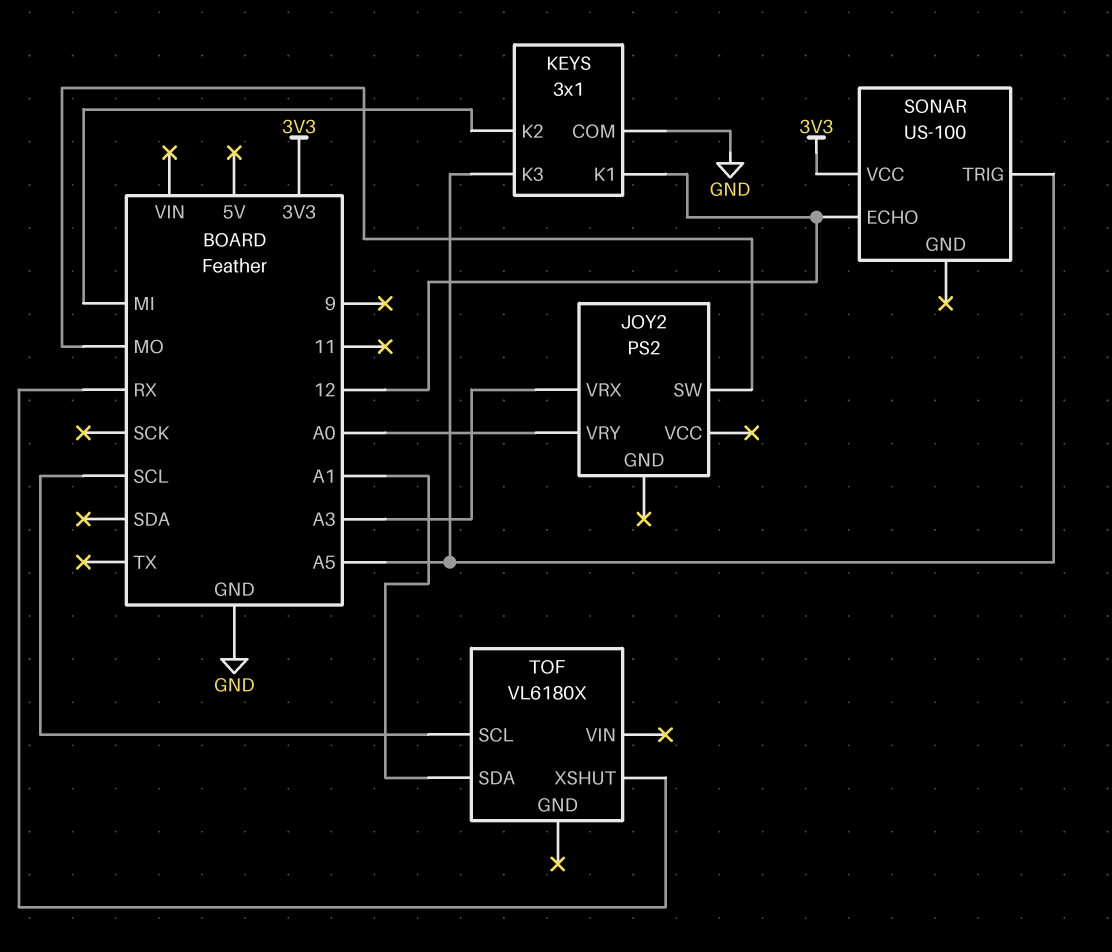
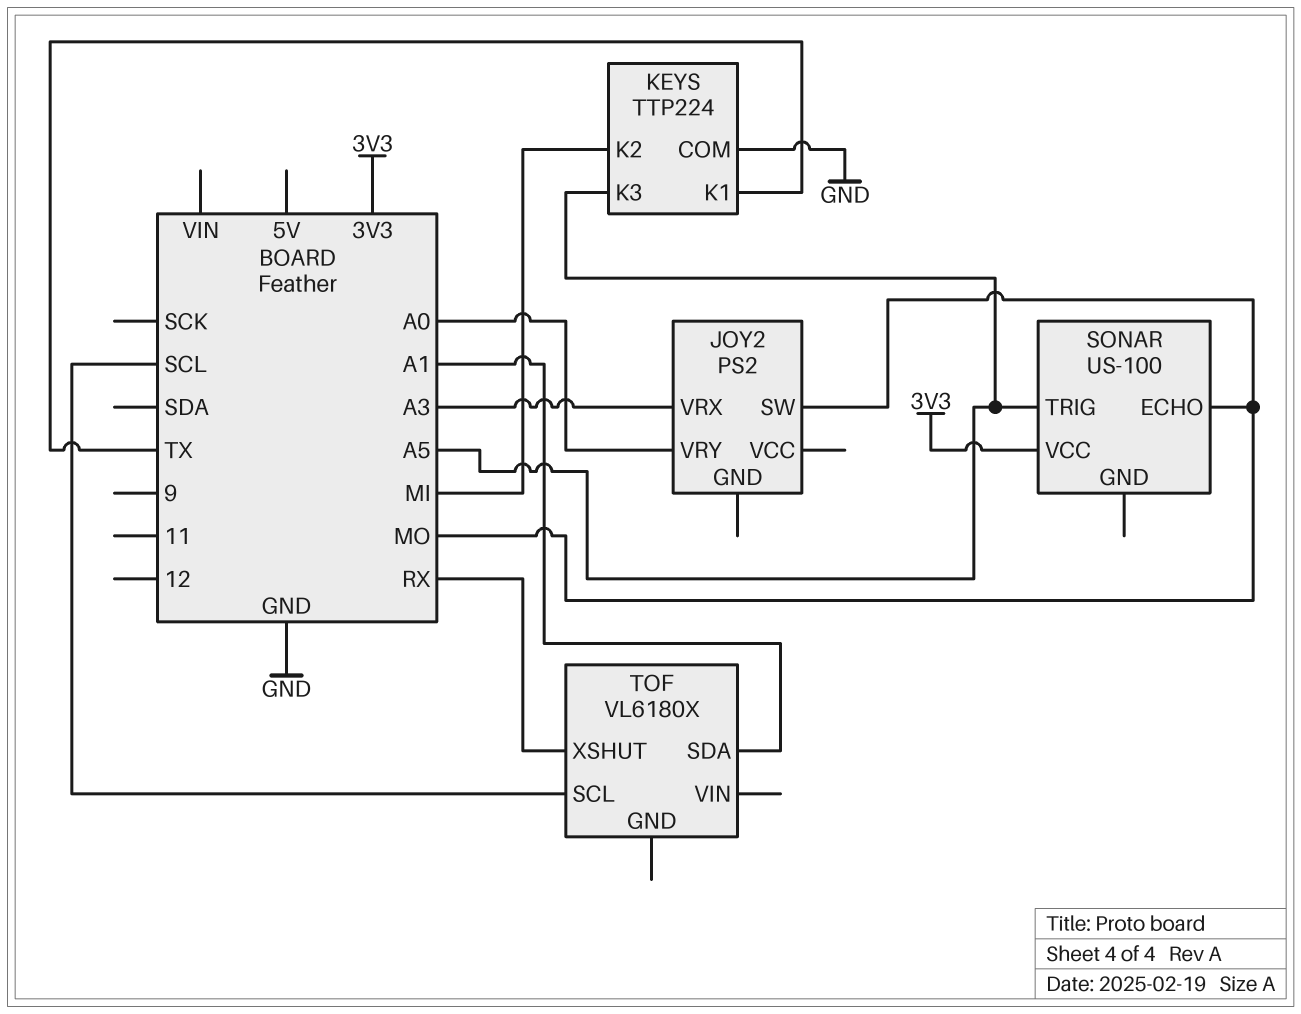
KEYS: 3x1 -> TTP224
KEYS pin K1: 12 -> TX
SONAR pin ECHO: 12 -> MO

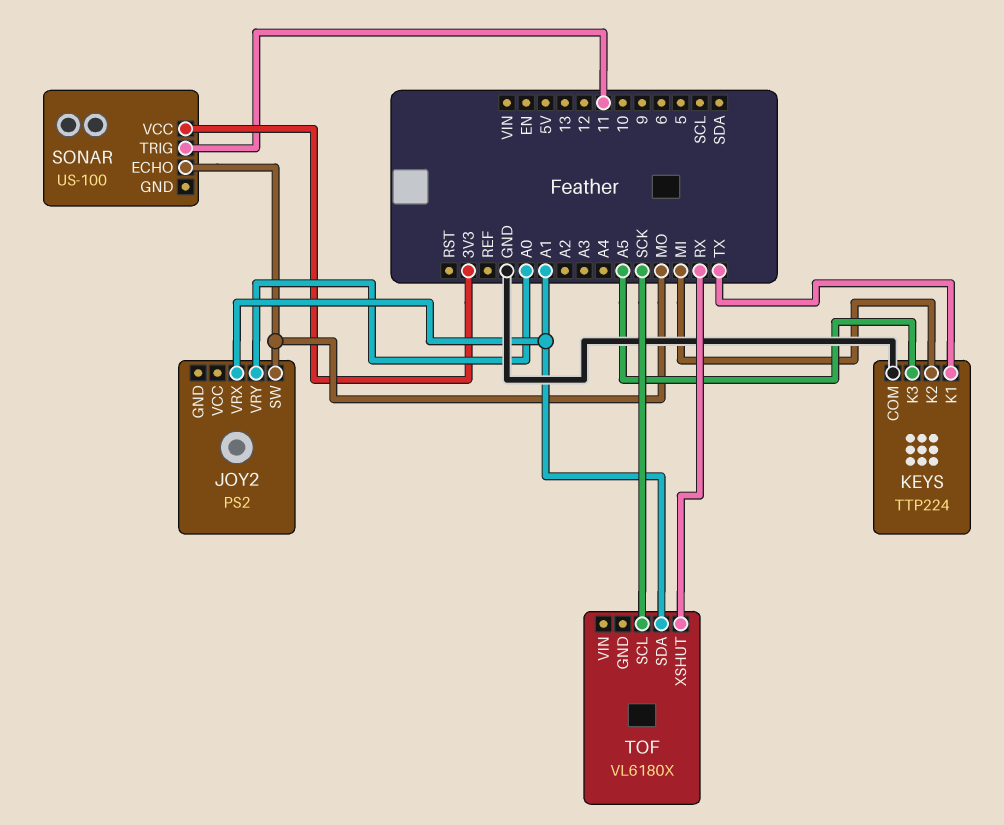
JOY2 pin VRX: A3 -> A1
SONAR pin TRIG: A5 -> 11
TOF pin SCL: SCL -> SCK

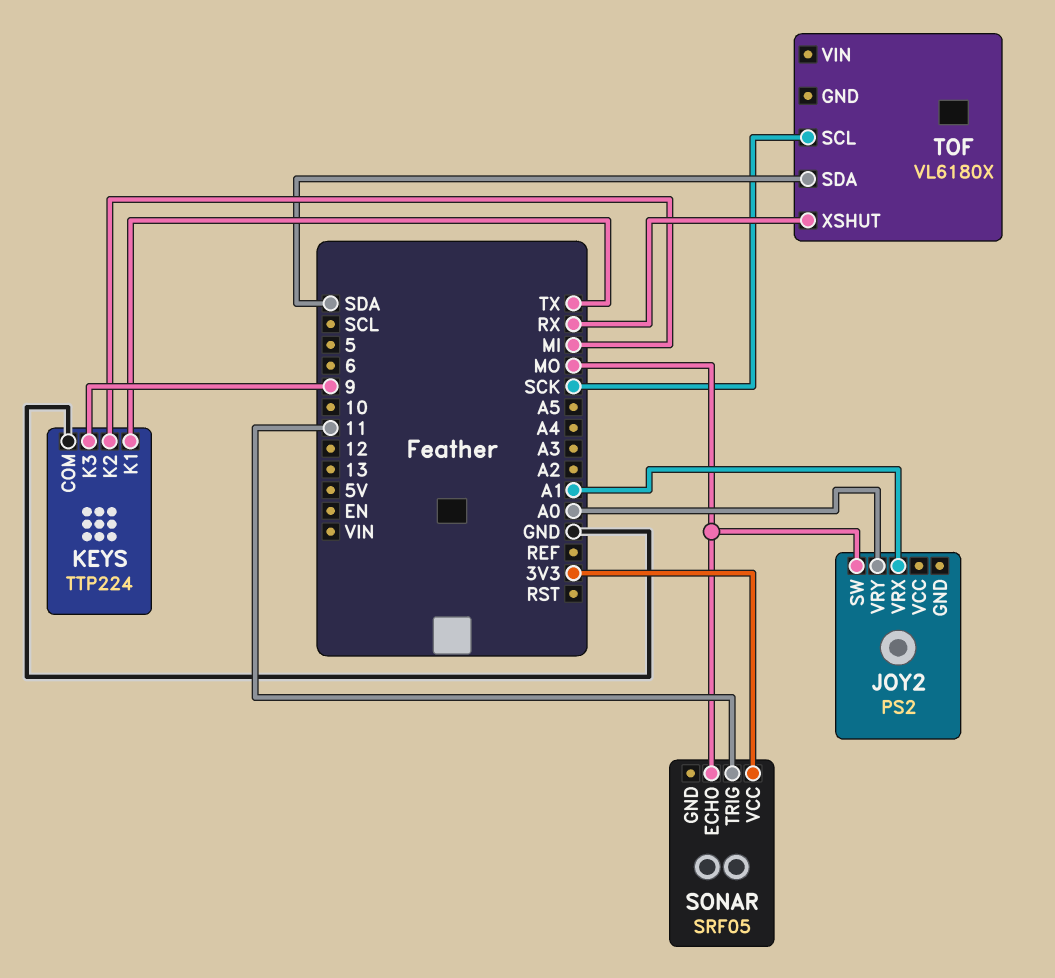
KEYS pin K3: A5 -> 9
SONAR: US-100 -> SRF05
TOF pin SDA: A1 -> SDA

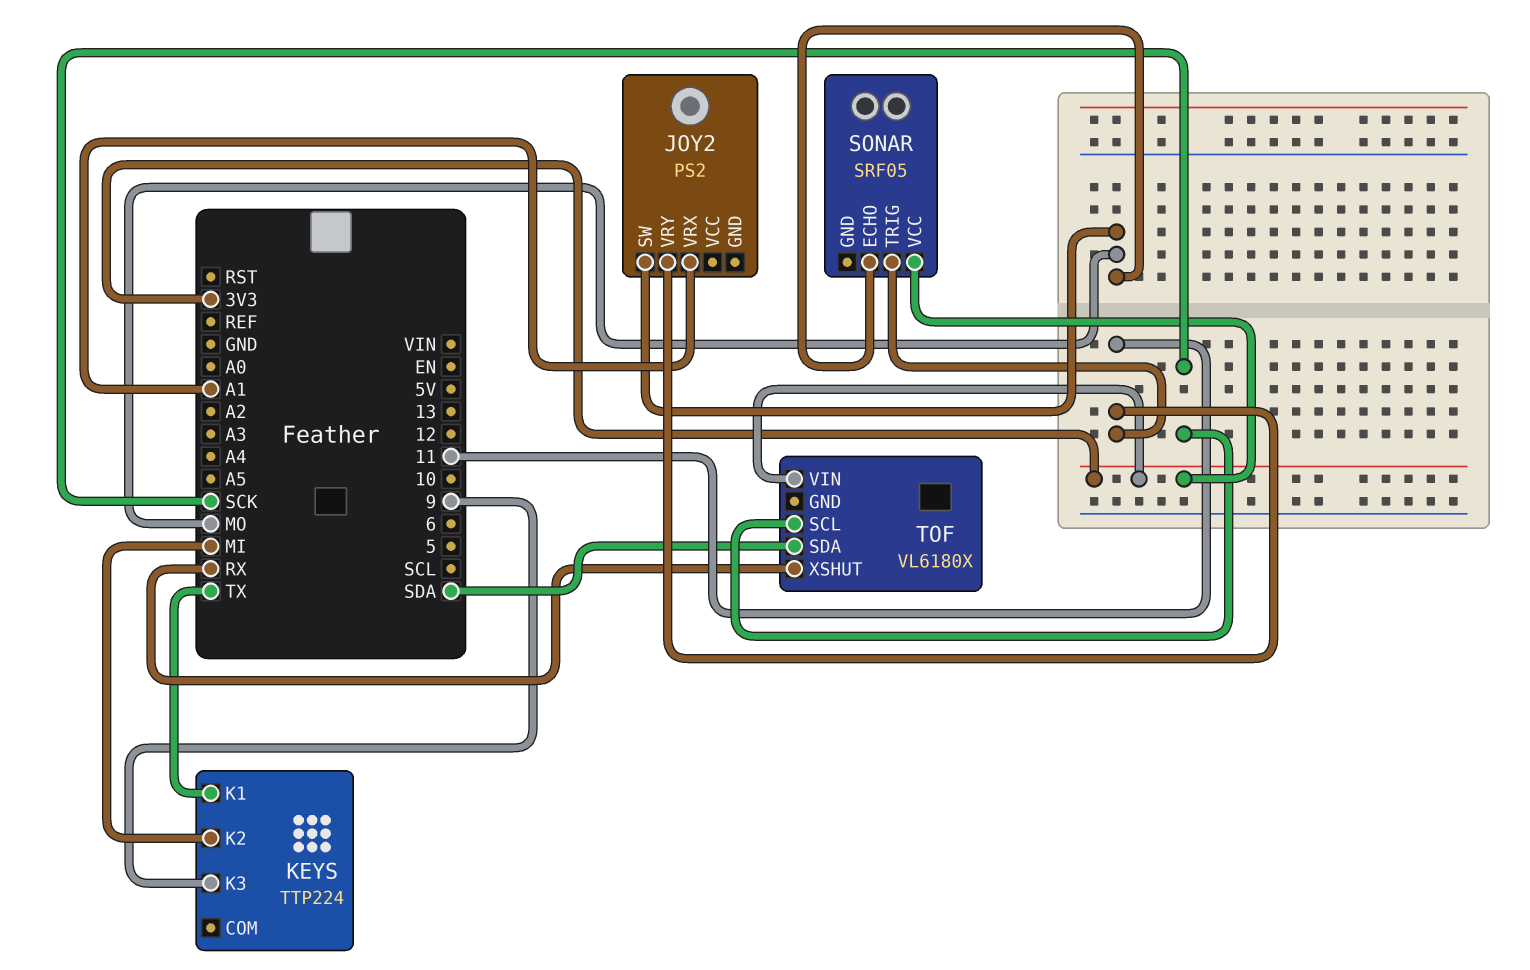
JOY2 pin VRY: A0 -> 11
KEYS pin COM: GND -> none
TOF pin VIN: none -> 3V3

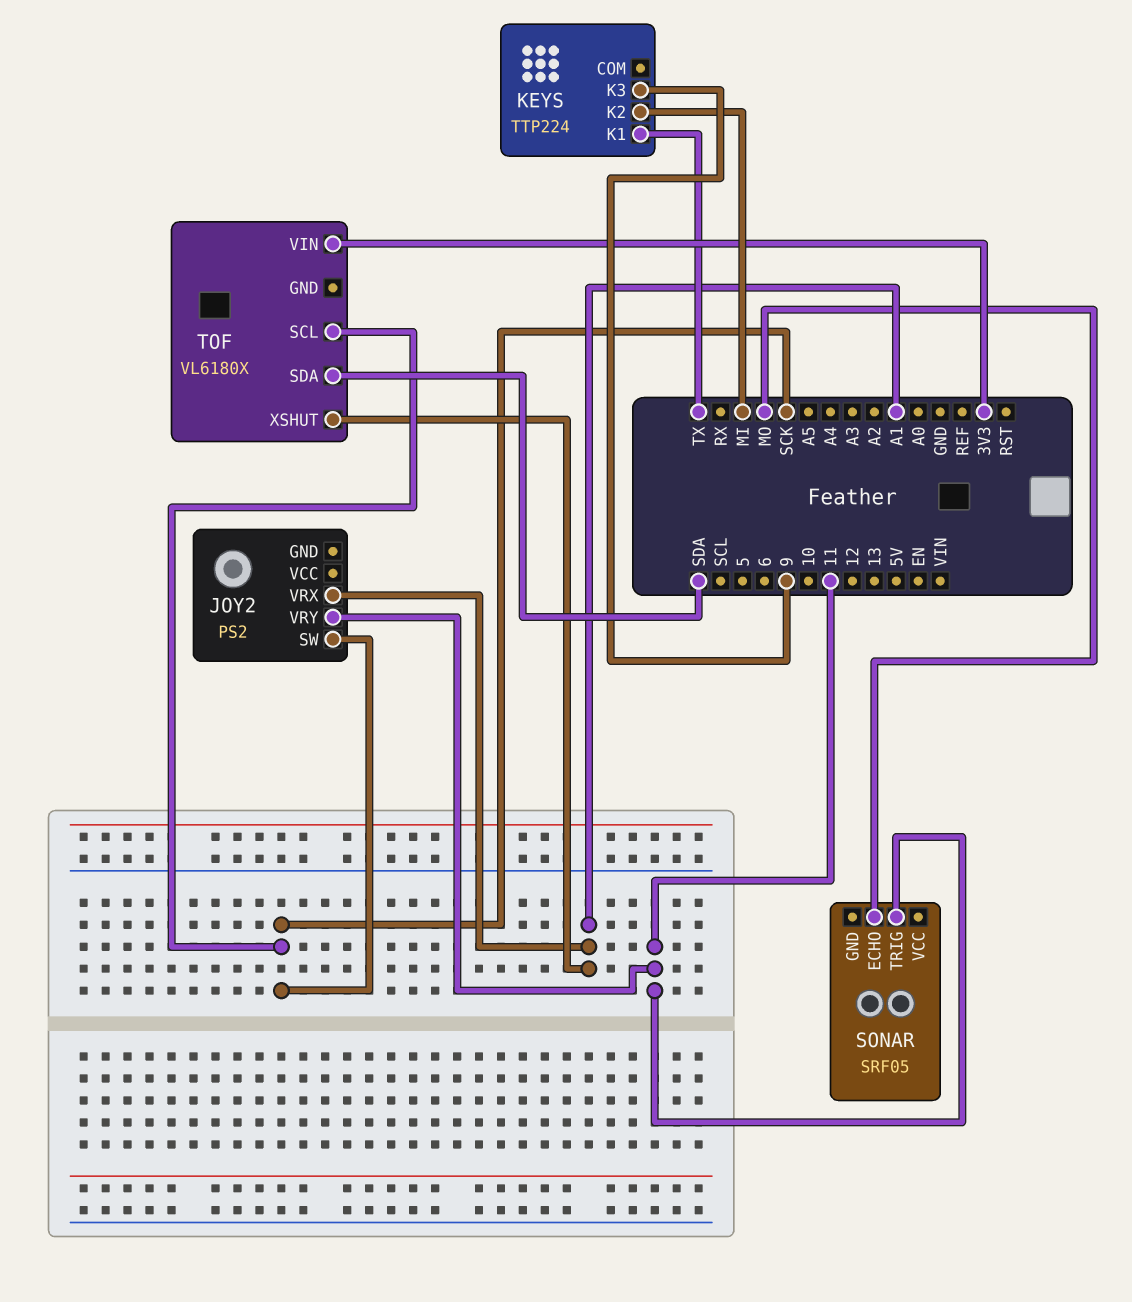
JOY2 pin SW: MO -> SCK
SONAR pin VCC: 3V3 -> none
TOF pin XSHUT: RX -> A1

